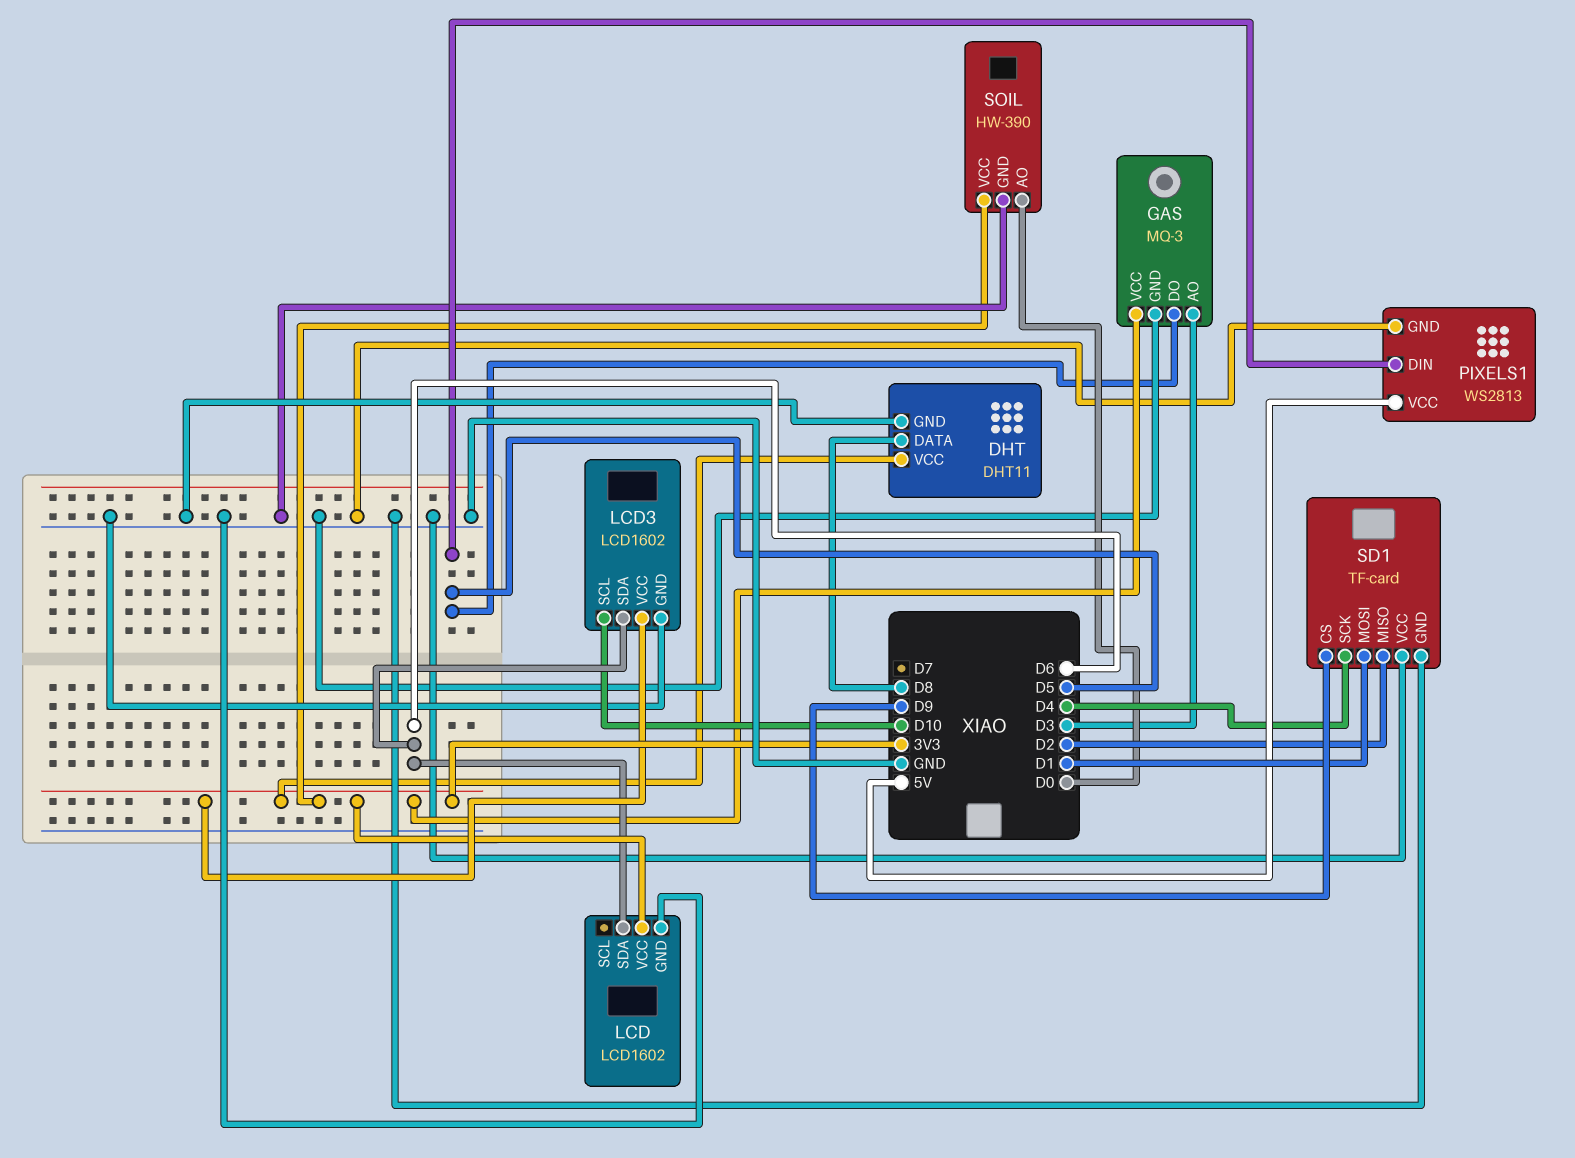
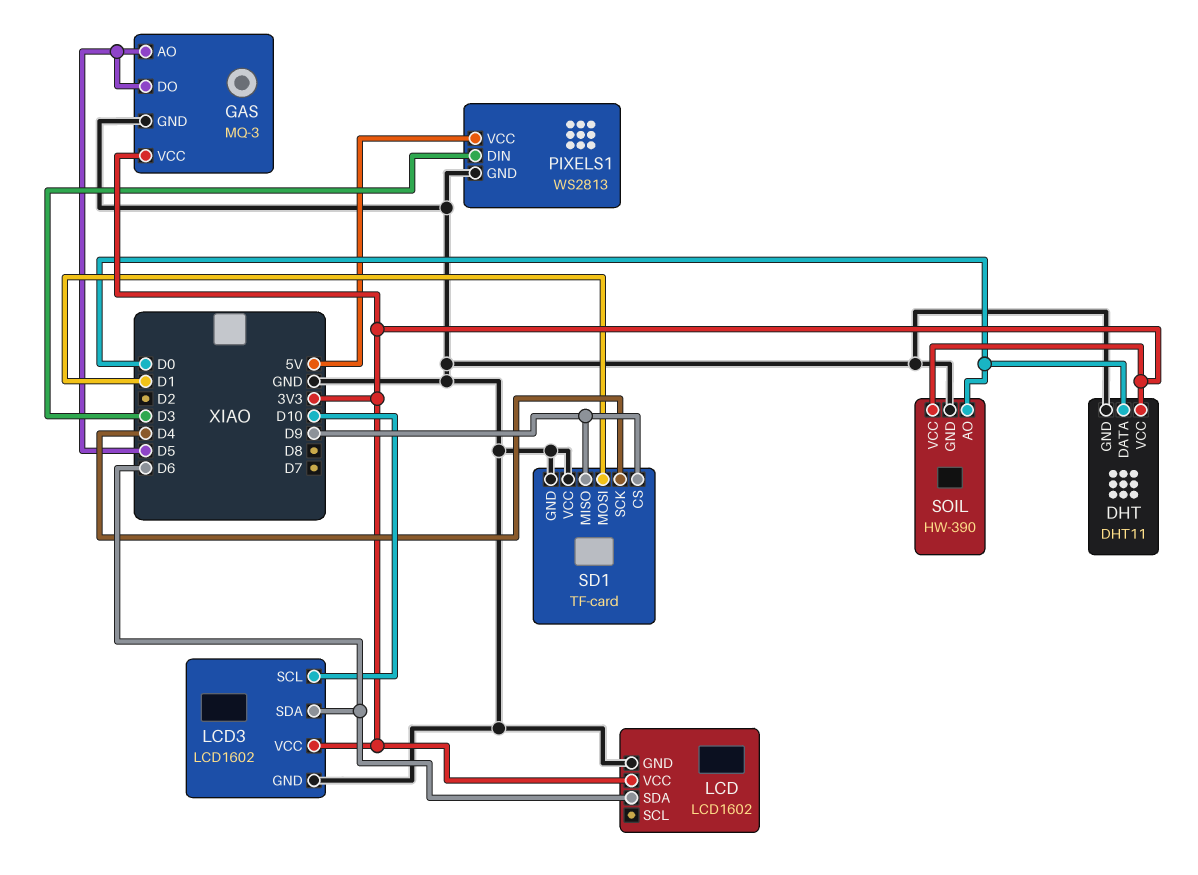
DHT pin DATA: D8 -> D0
GAS pin AO: D3 -> D5
PIXELS1 pin DIN: D5 -> D3
SD1 pin MISO: D2 -> D9

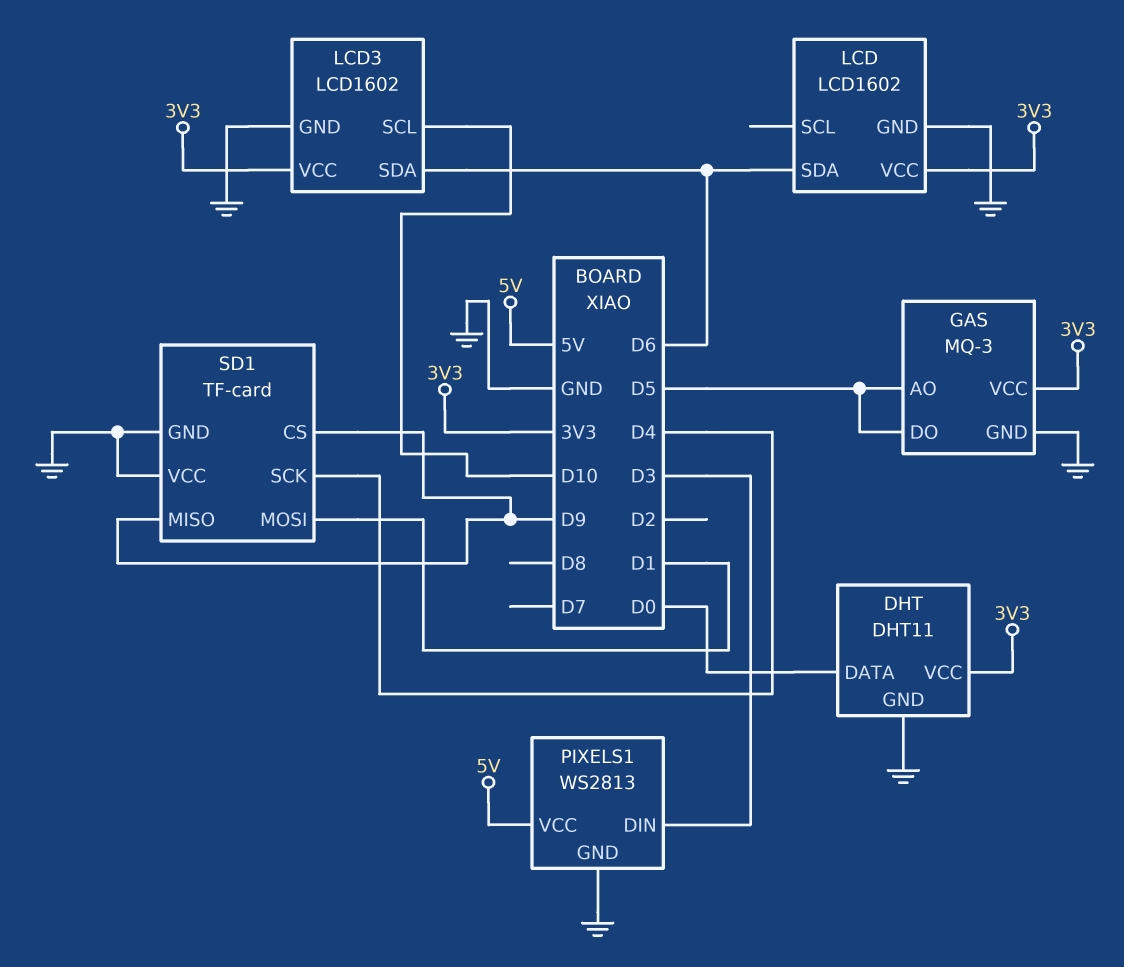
SOIL: HW-390 -> none
SOIL pin AO: D0 -> none
SOIL pin GND: GND -> none
SOIL pin VCC: 3V3 -> none

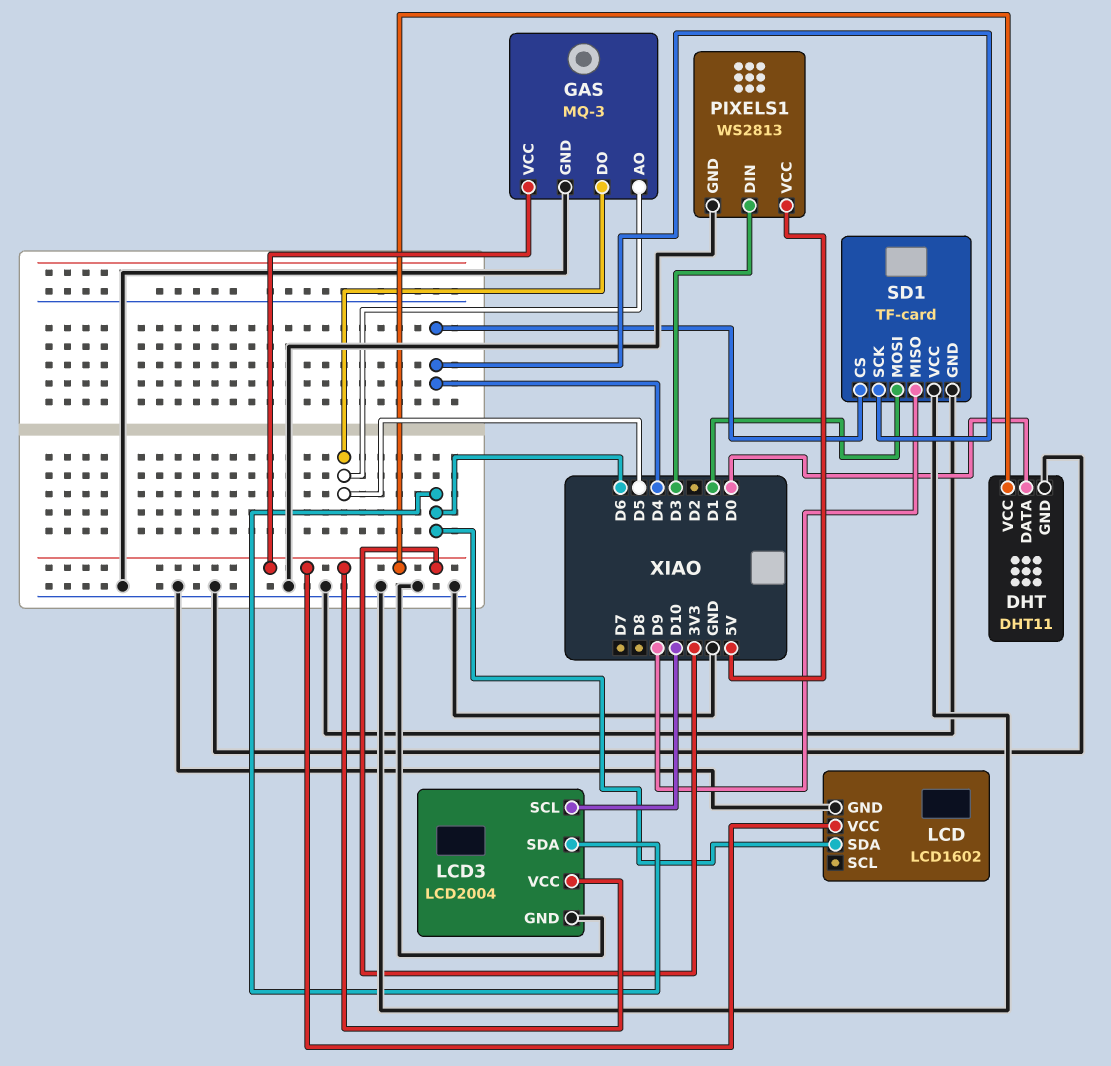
LCD3: LCD1602 -> LCD2004
SD1 pin CS: D9 -> D4

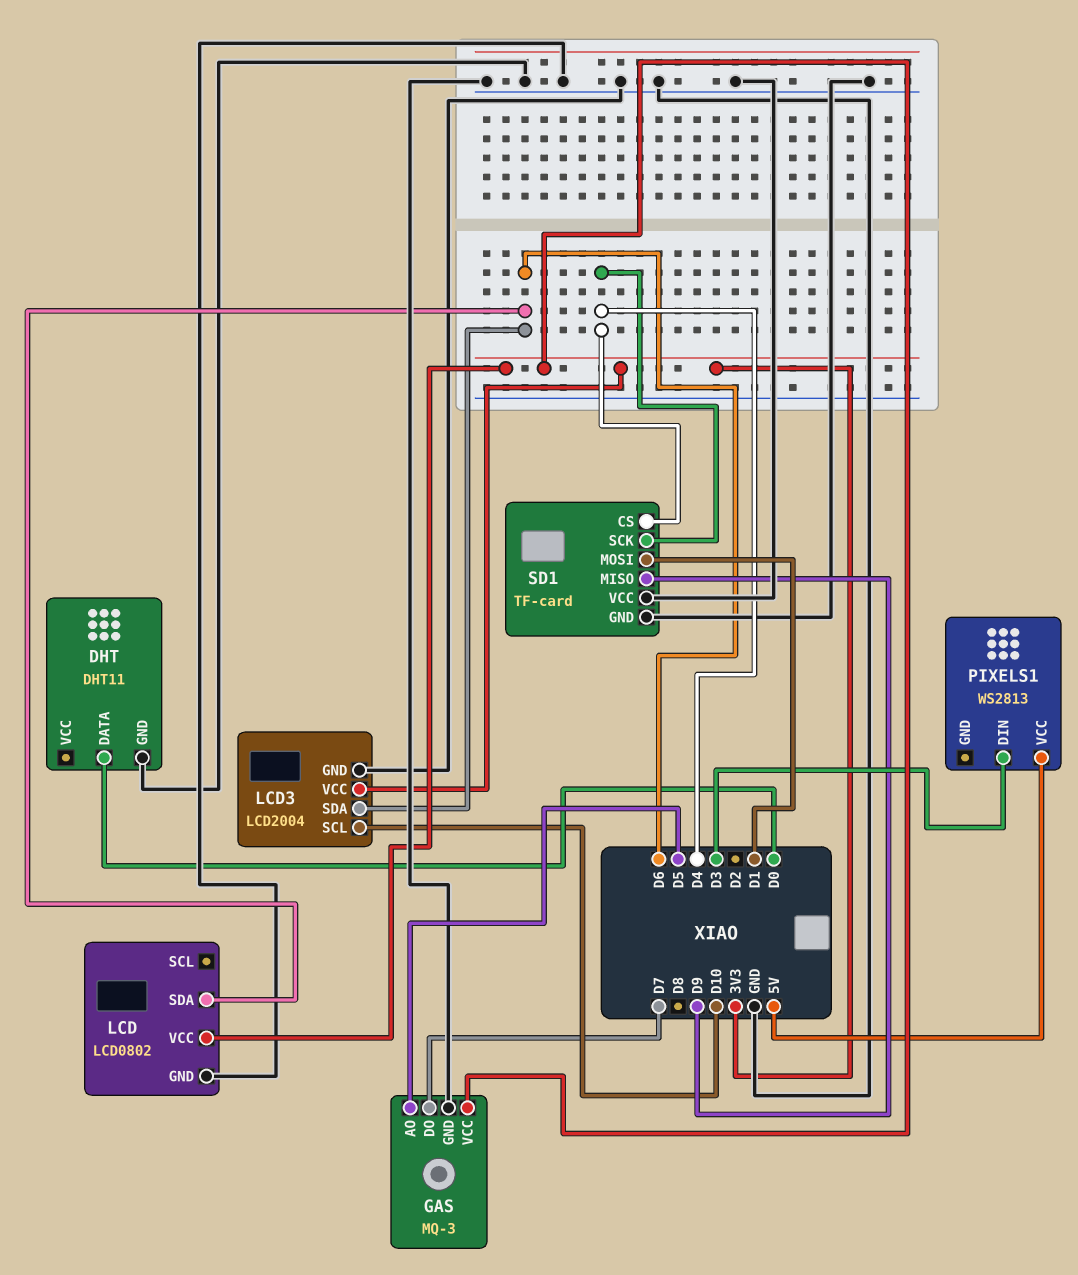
DHT pin VCC: 3V3 -> none
GAS pin DO: D5 -> D7
LCD: LCD1602 -> LCD0802
PIXELS1 pin GND: GND -> none

